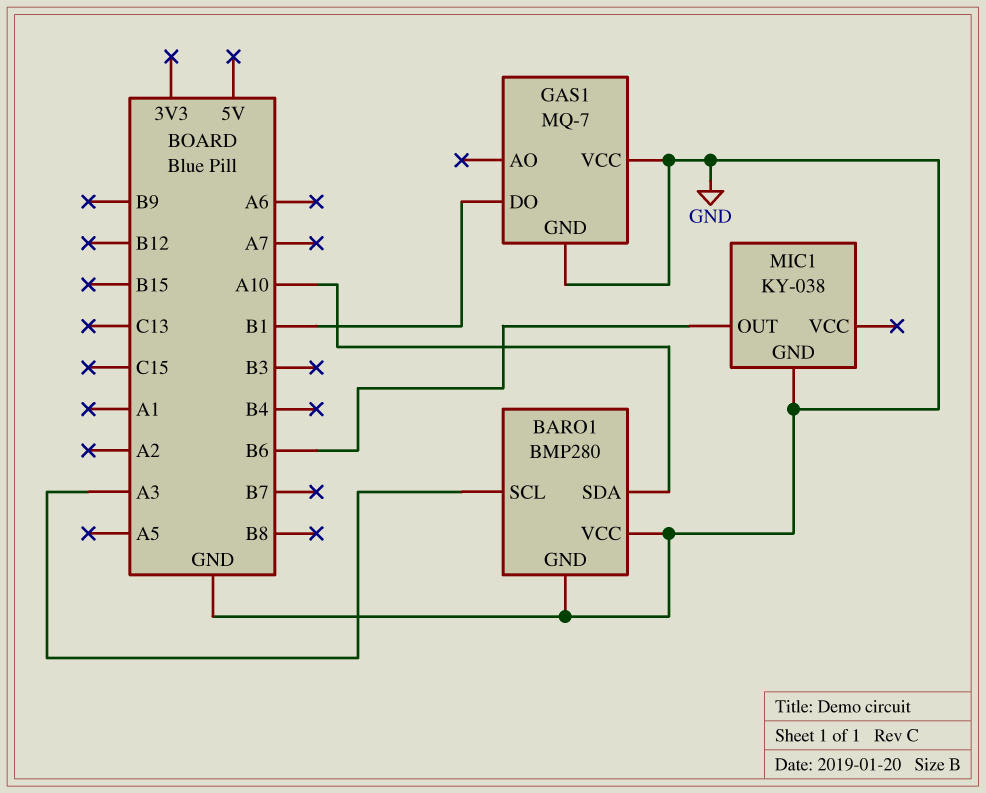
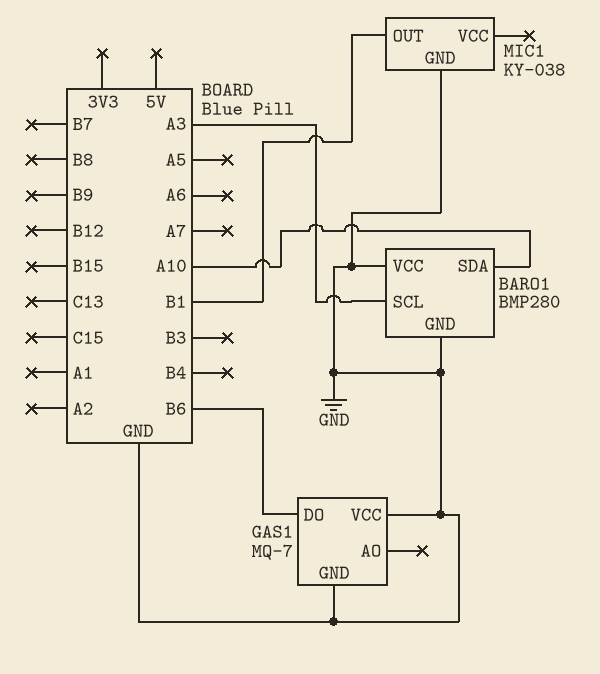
GAS1 pin DO: B1 -> B6
MIC1 pin OUT: B6 -> B1

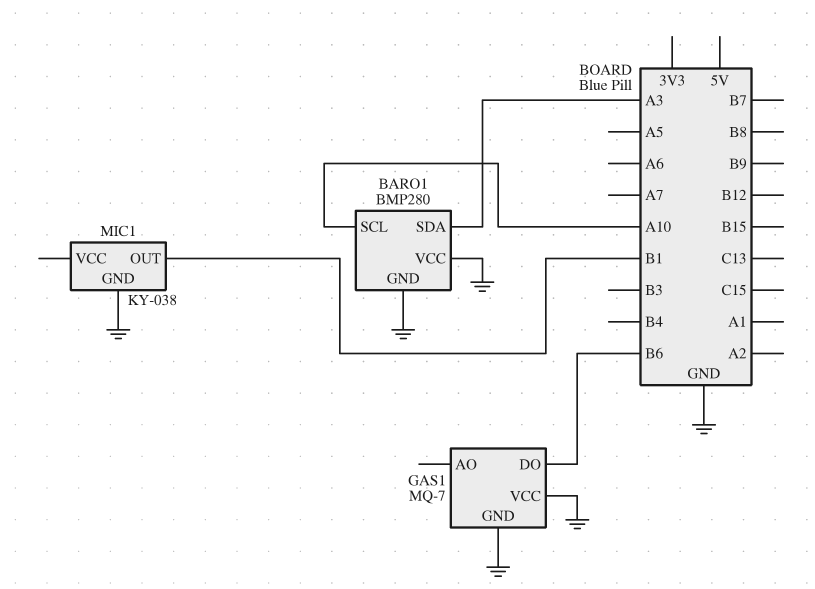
BARO1 pin SCL: A3 -> A10
BARO1 pin SDA: A10 -> A3

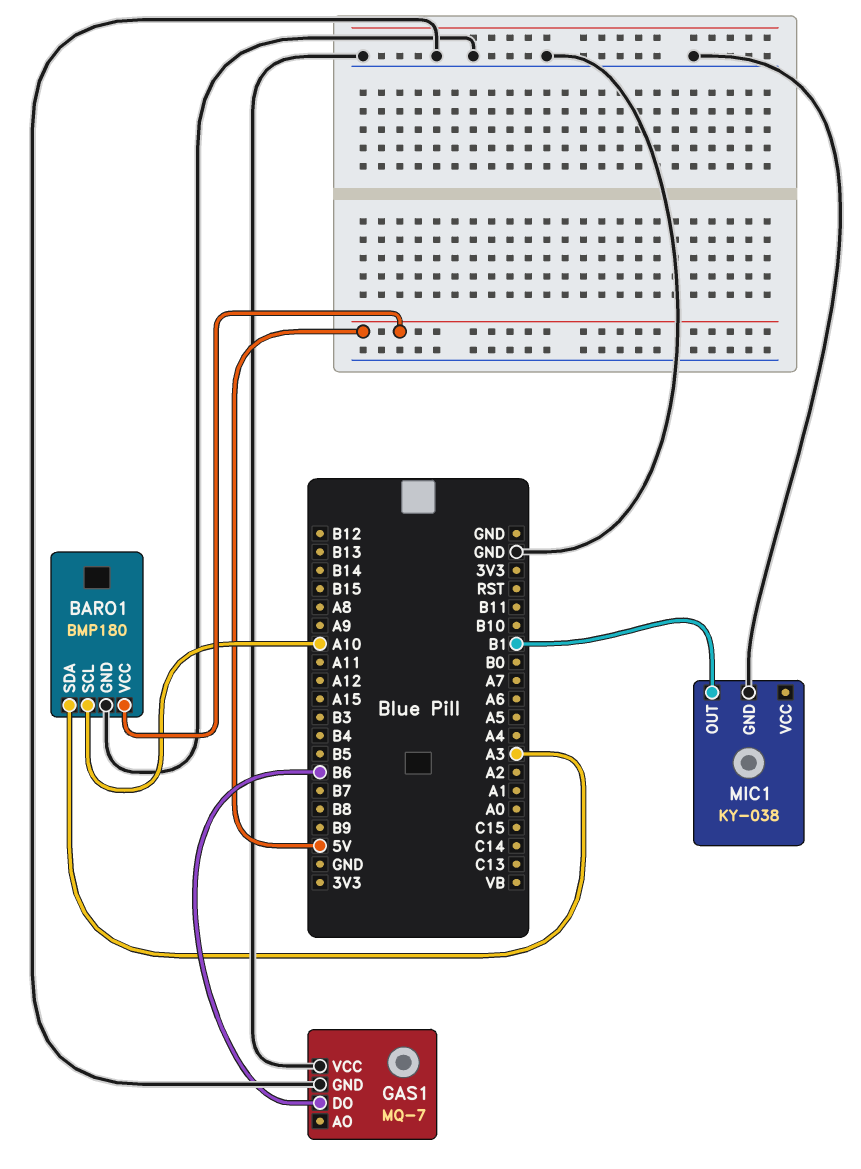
BARO1: BMP280 -> BMP180
BARO1 pin VCC: GND -> 5V

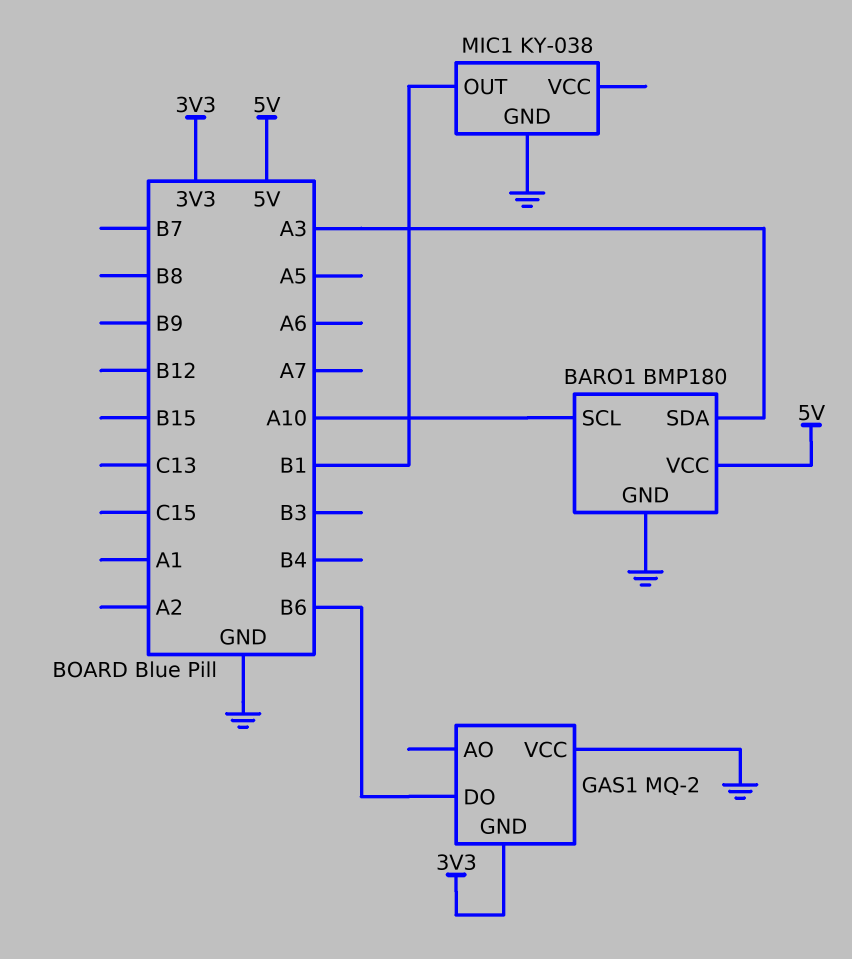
GAS1: MQ-7 -> MQ-2
GAS1 pin GND: GND -> 3V3

